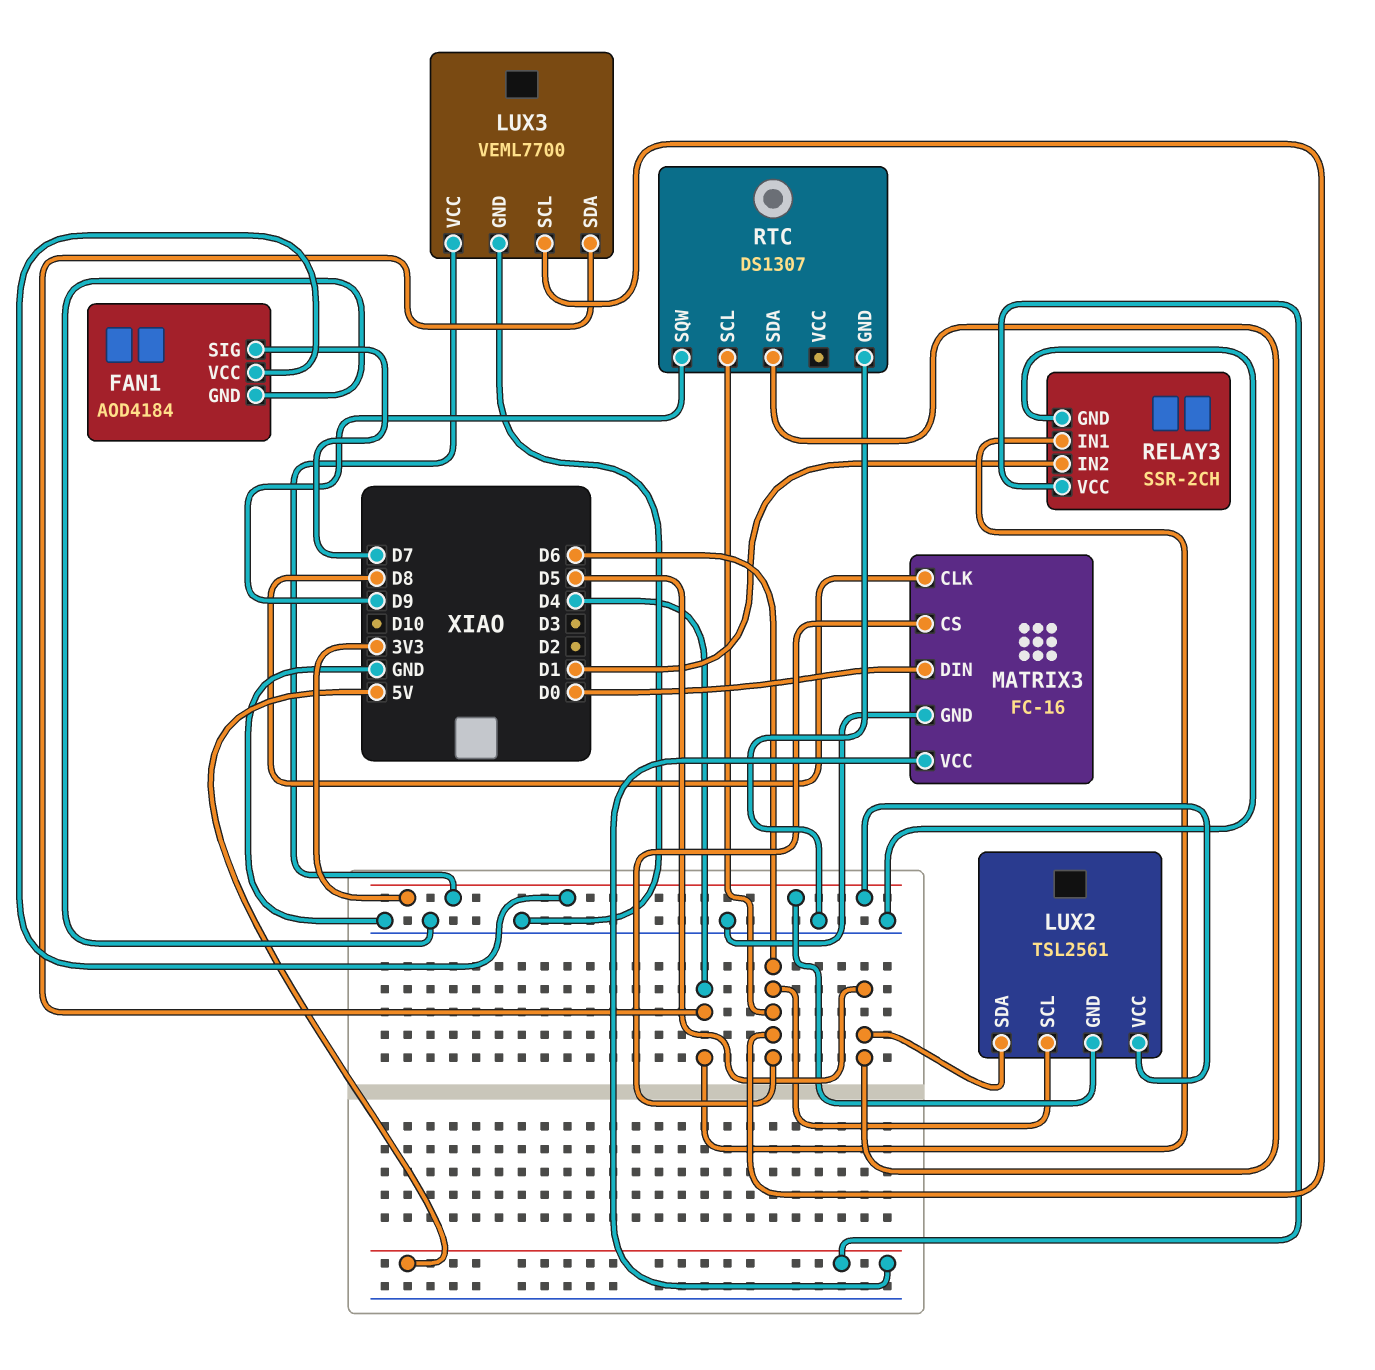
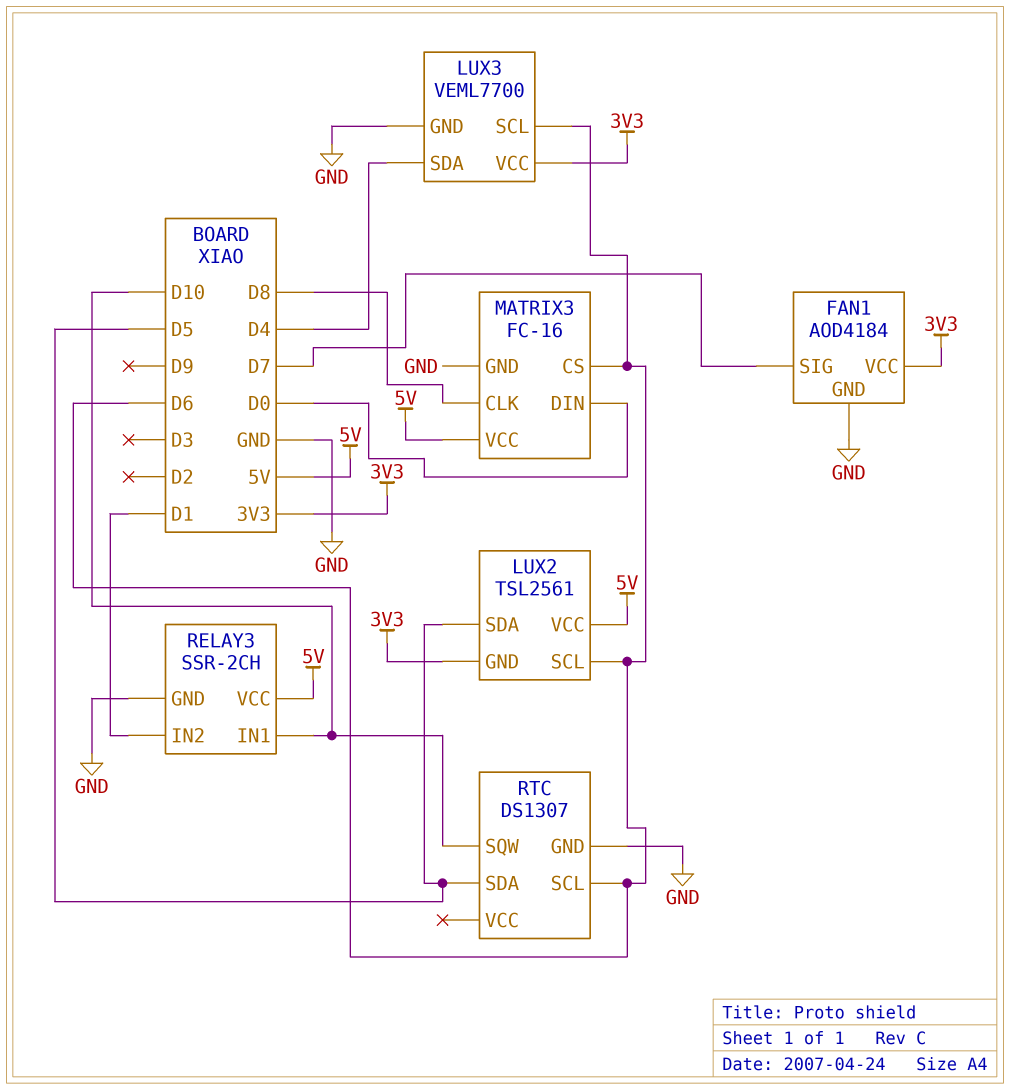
LUX2 pin VCC: 3V3 -> 5V
RELAY3 pin IN1: D4 -> D10
RTC pin SQW: D9 -> D10

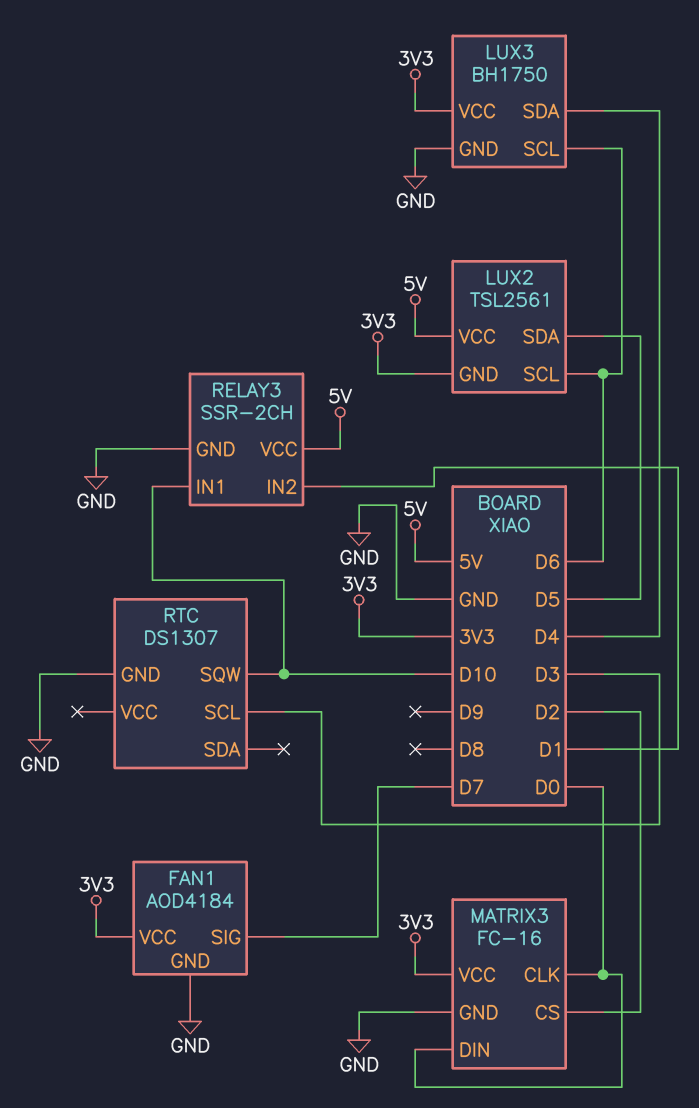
LUX3: VEML7700 -> BH1750
MATRIX3 pin CLK: D8 -> D0
MATRIX3 pin CS: D6 -> D2
MATRIX3 pin VCC: 5V -> 3V3
RTC pin SCL: D6 -> D3
RTC pin SDA: D5 -> none

